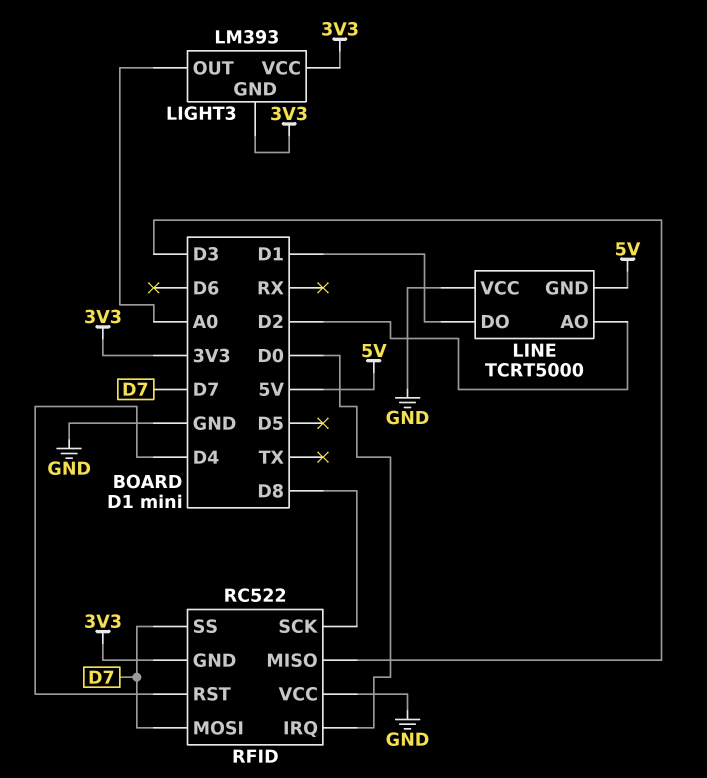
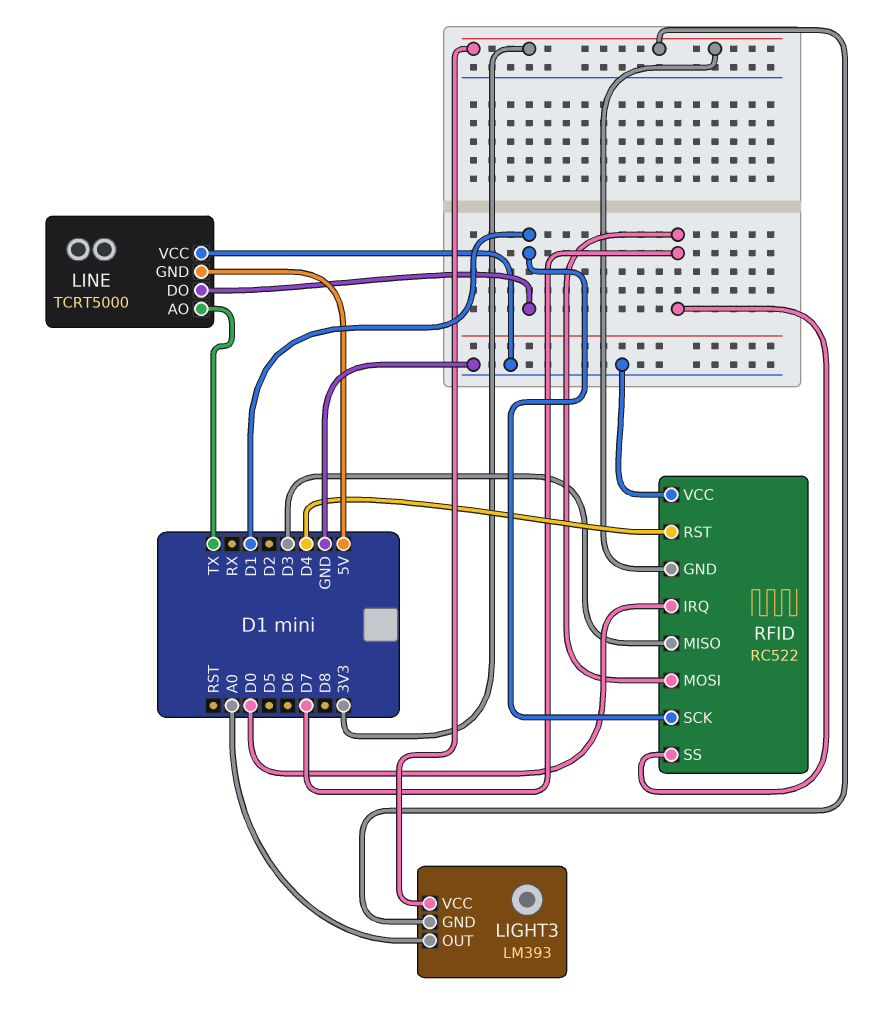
LINE pin AO: D2 -> TX
RFID pin SCK: D8 -> D1

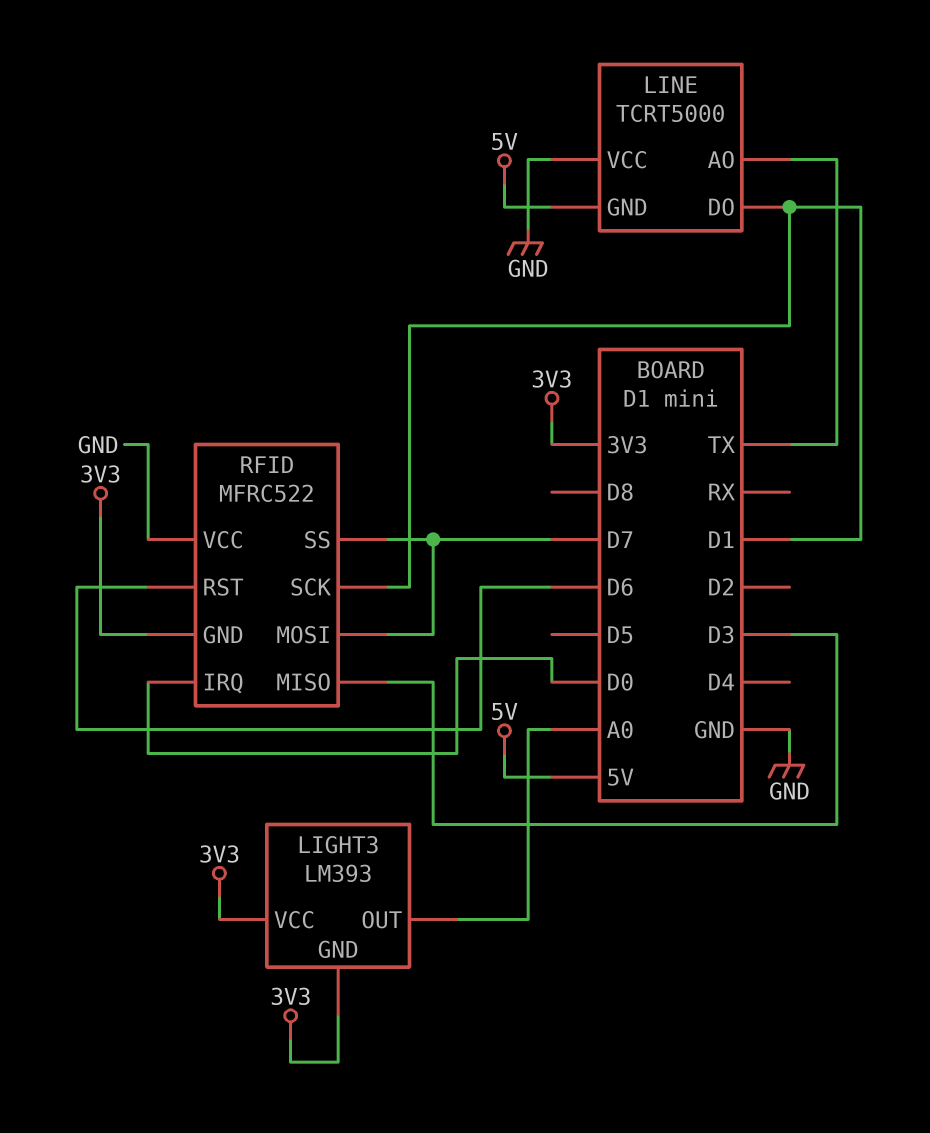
RFID: RC522 -> MFRC522
RFID pin RST: D4 -> D6

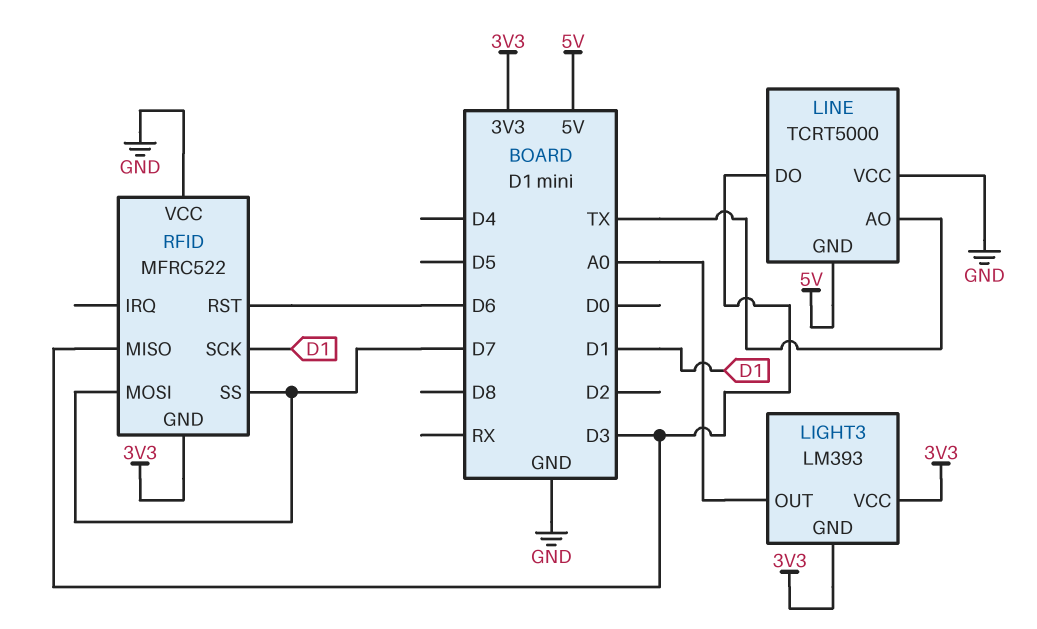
LINE pin DO: D1 -> D3
RFID pin IRQ: D0 -> none

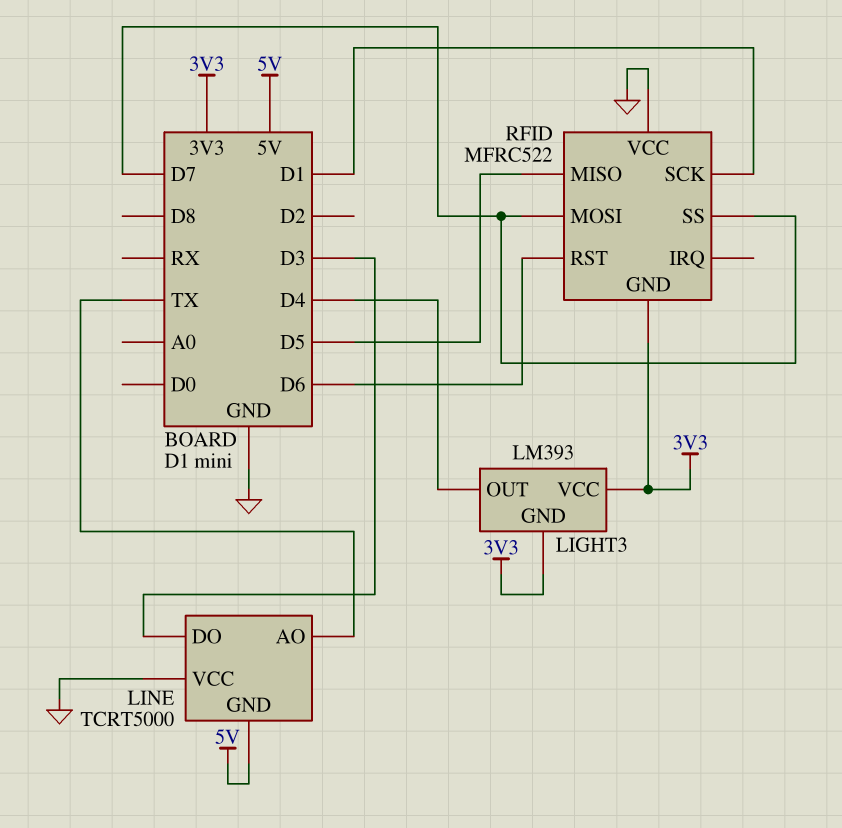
LIGHT3 pin OUT: A0 -> D4
RFID pin MISO: D3 -> D5

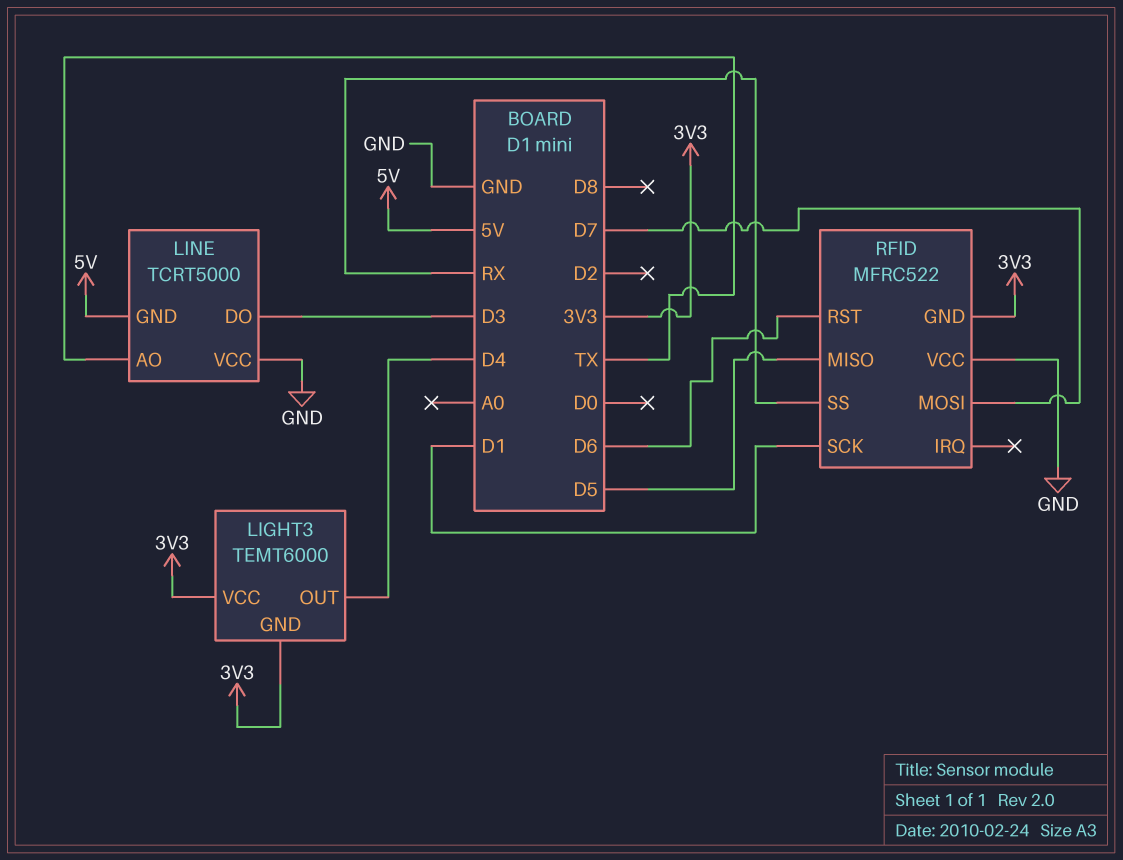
LIGHT3: LM393 -> TEMT6000
RFID pin SS: D7 -> RX

